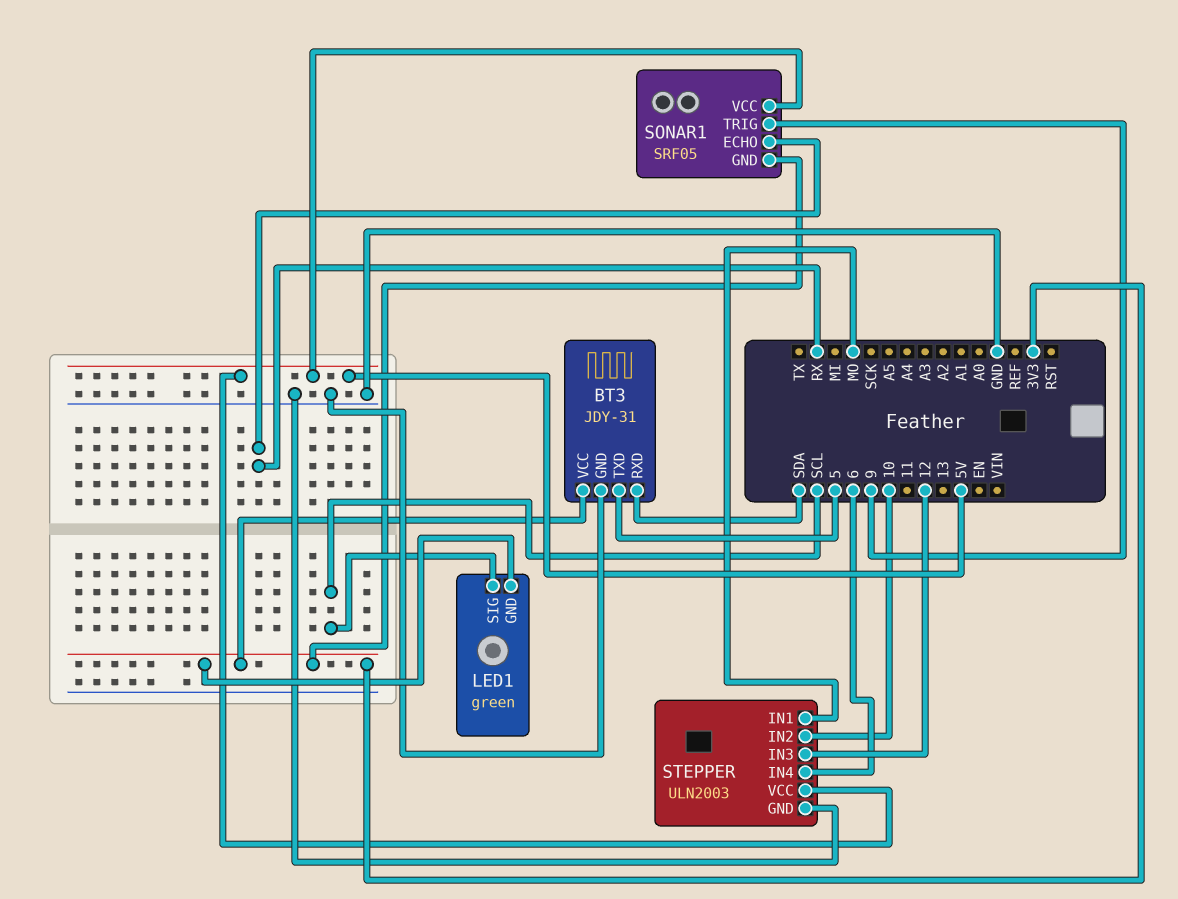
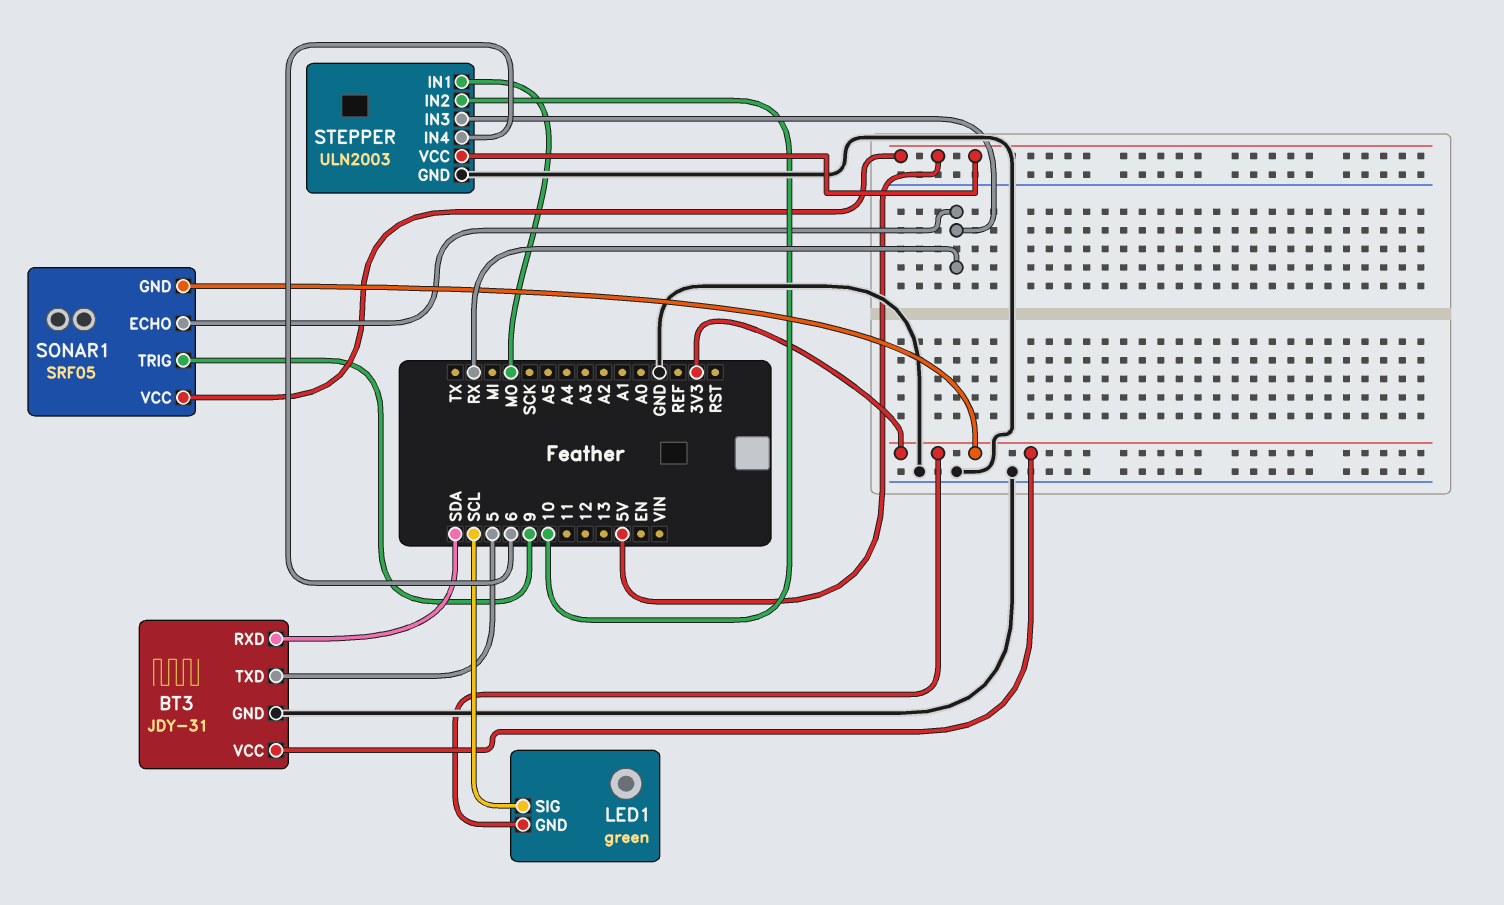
STEPPER pin IN3: 12 -> RX

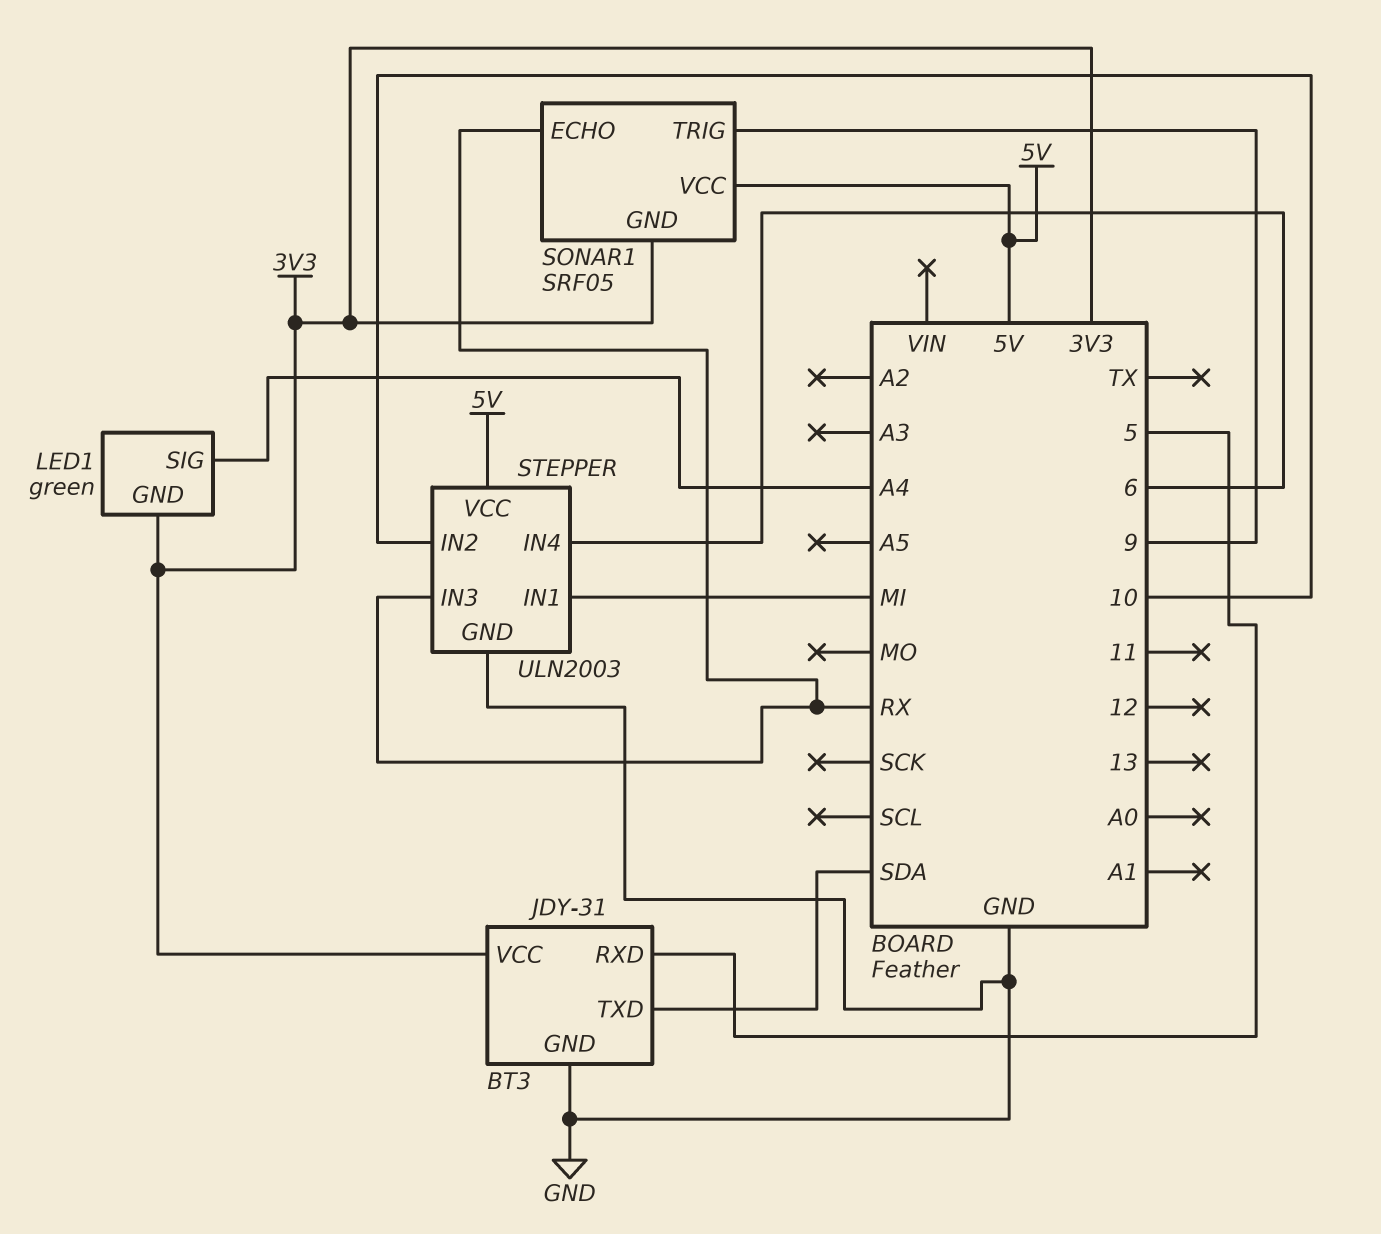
BT3 pin RXD: SDA -> 5
BT3 pin TXD: 5 -> SDA
LED1 pin SIG: SCL -> A4
STEPPER pin IN1: MO -> MI

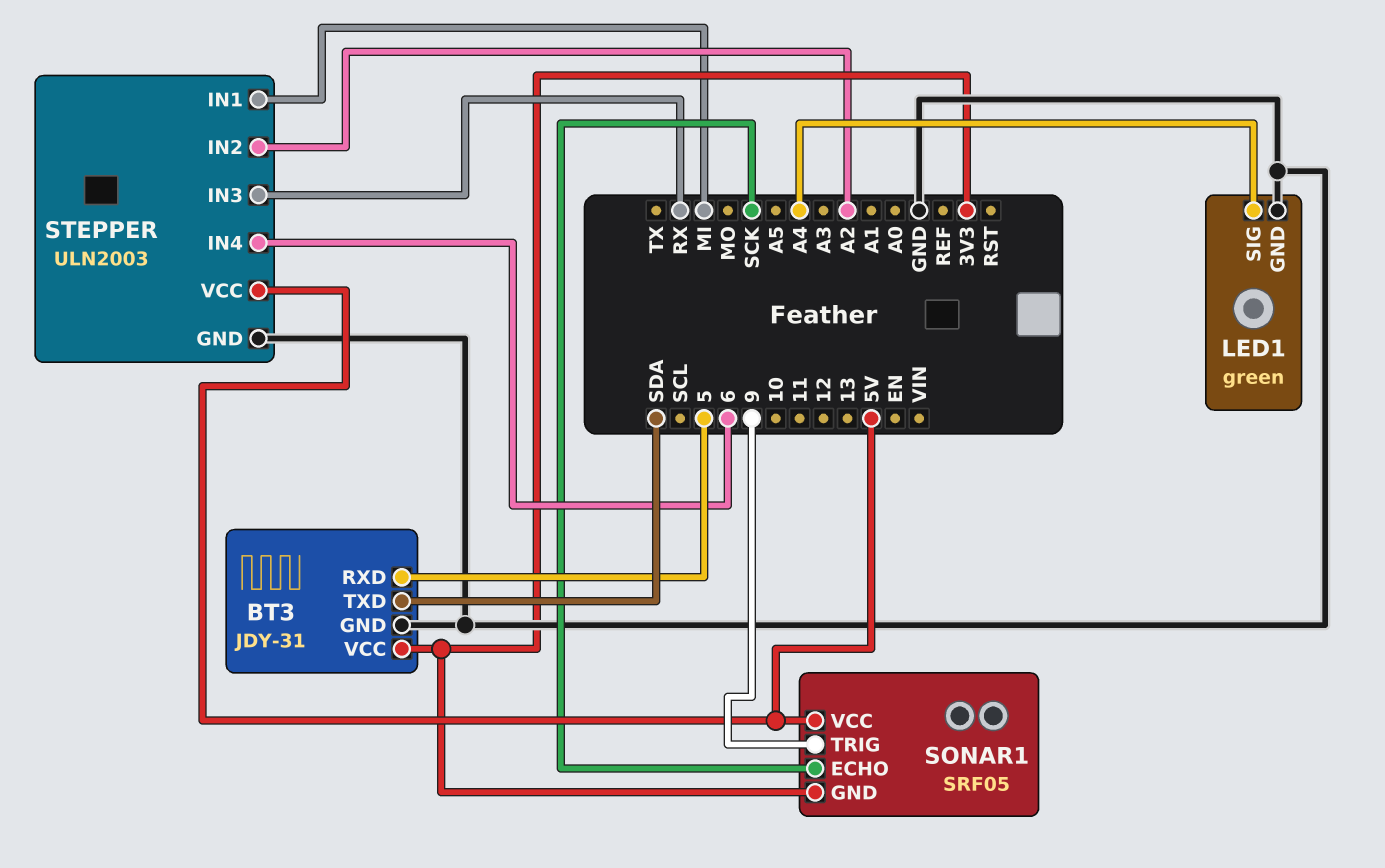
LED1 pin GND: 3V3 -> GND
SONAR1 pin ECHO: RX -> SCK
STEPPER pin IN2: 10 -> A2

